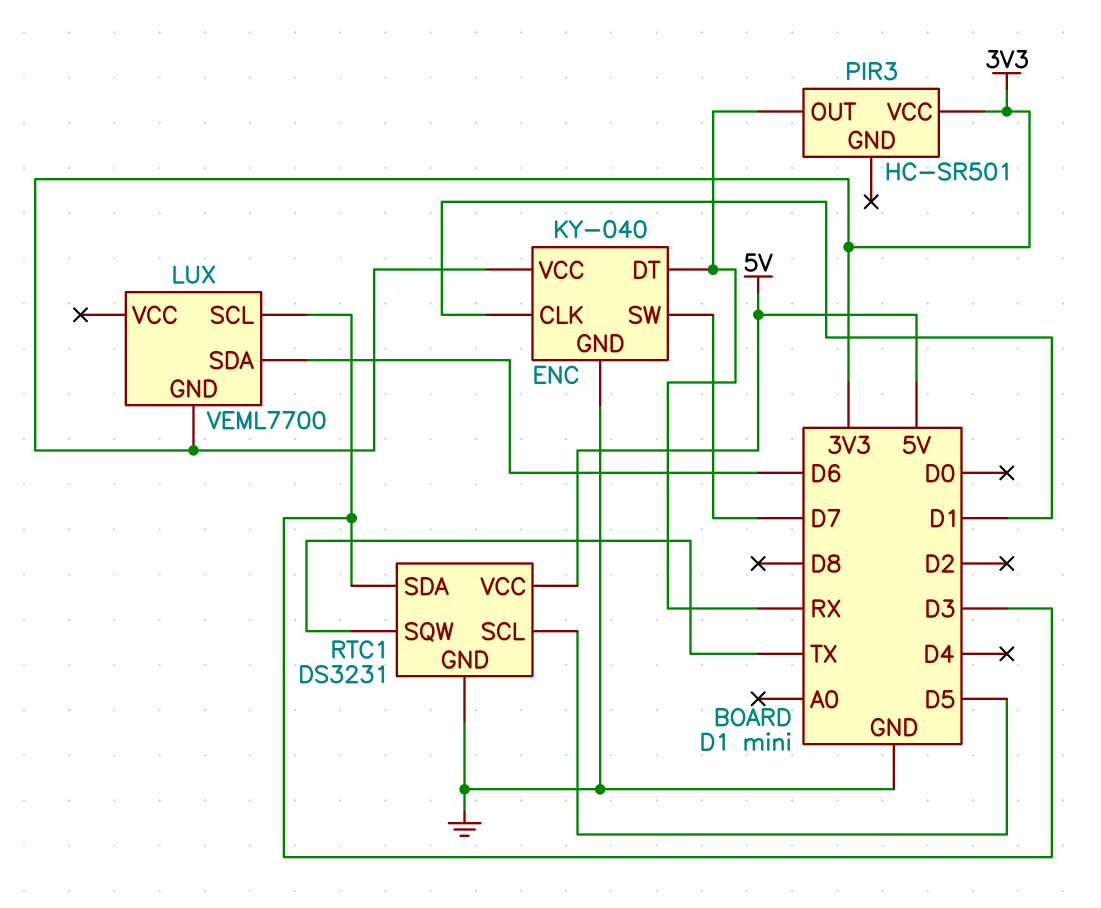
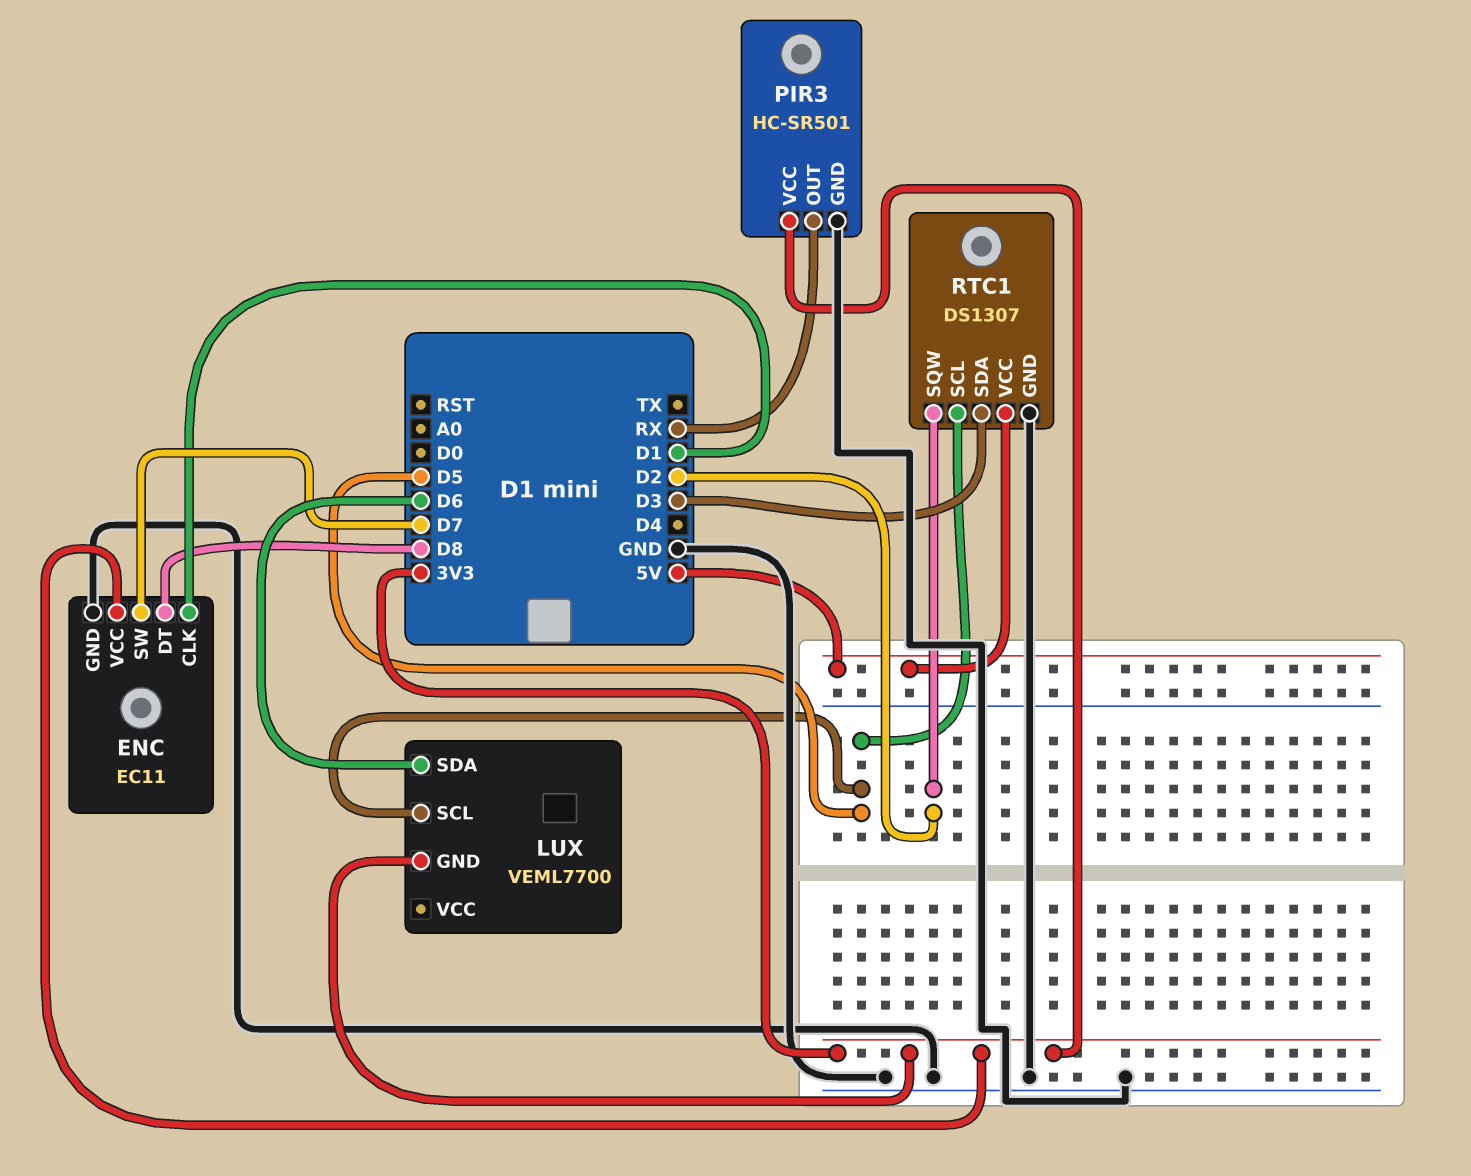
ENC: KY-040 -> EC11
ENC pin DT: RX -> D8
LUX pin SCL: D3 -> D5
PIR3 pin GND: none -> GND
RTC1: DS3231 -> DS1307
RTC1 pin SQW: TX -> D2

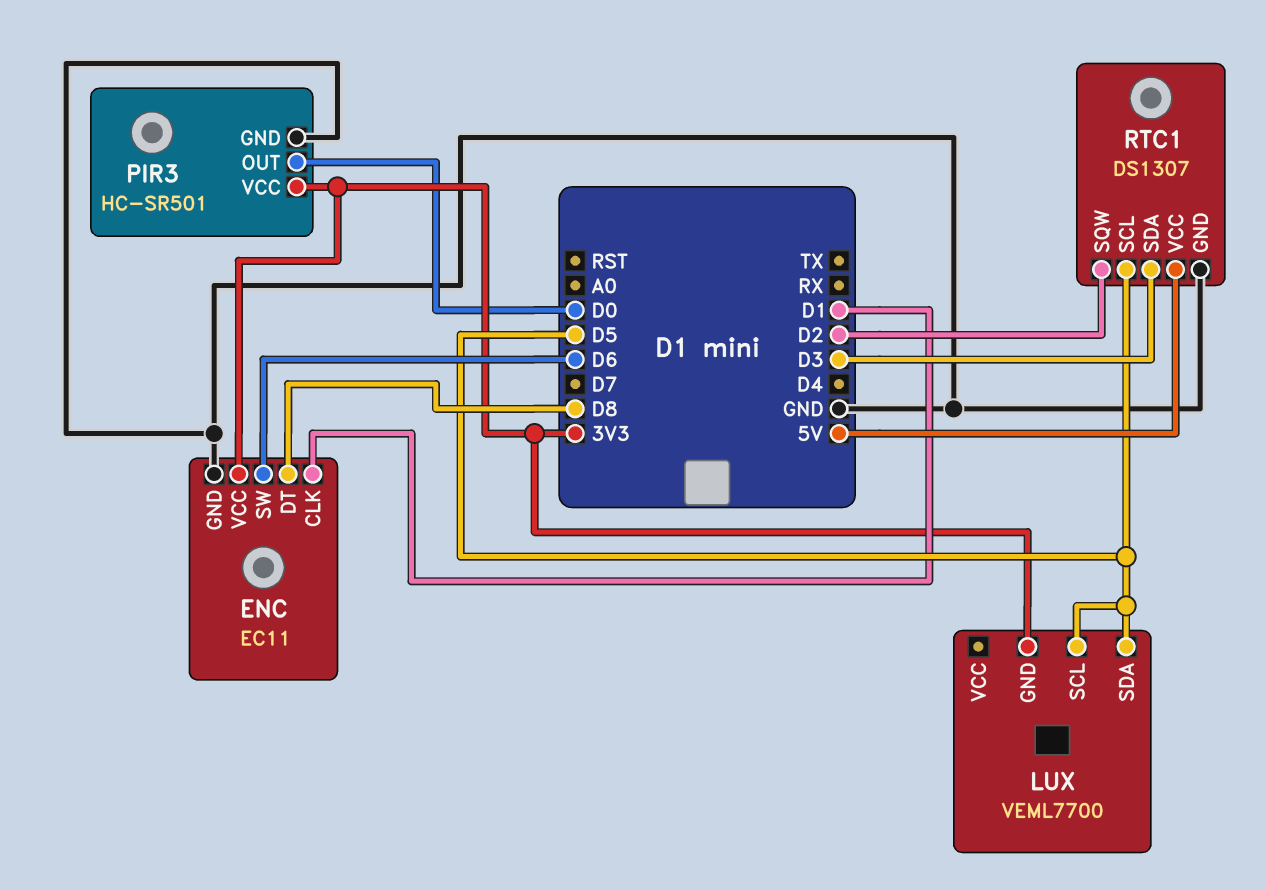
ENC pin SW: D7 -> D6
LUX pin SDA: D6 -> D5
PIR3 pin OUT: RX -> D0

